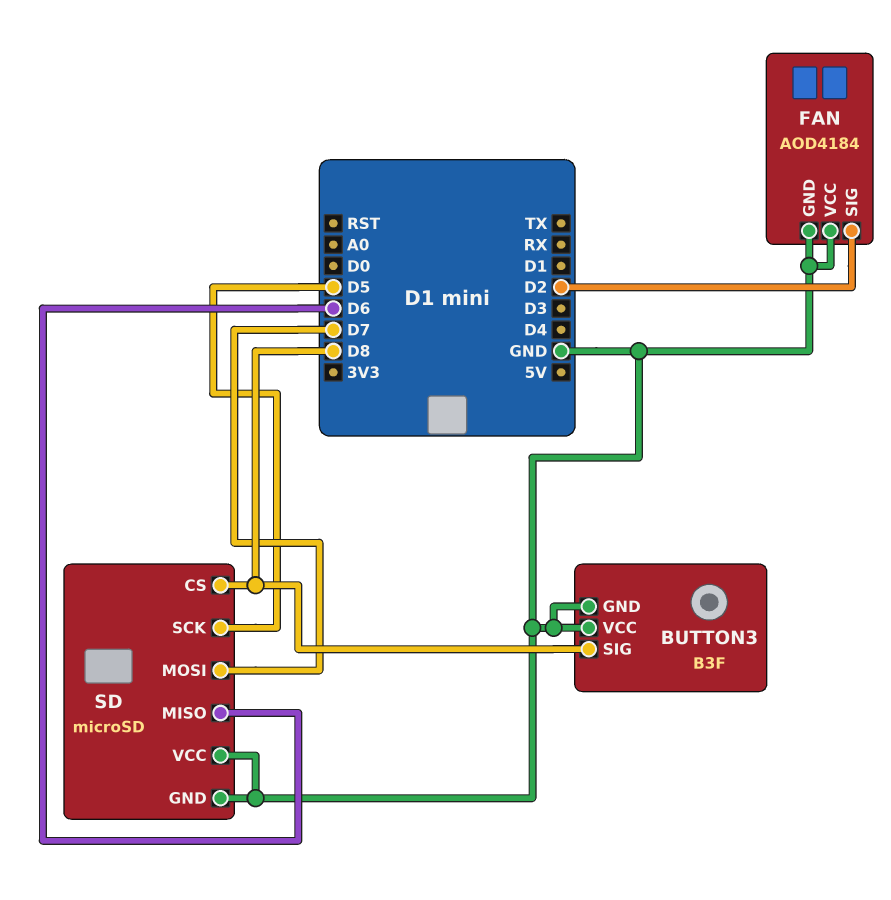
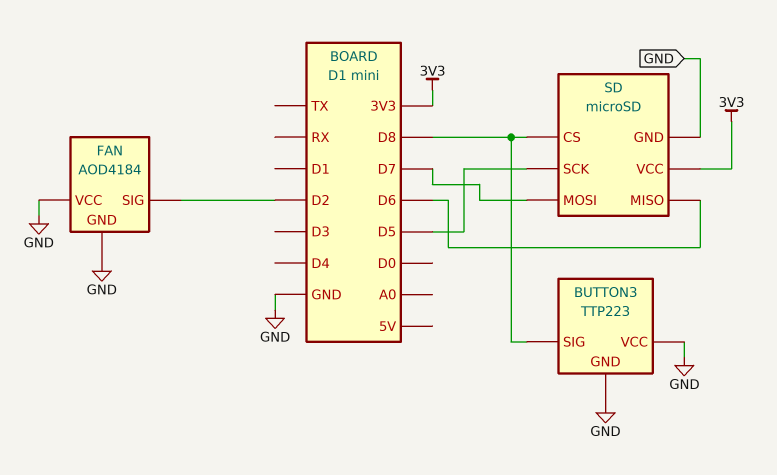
BUTTON3: B3F -> TTP223
SD pin VCC: GND -> 3V3

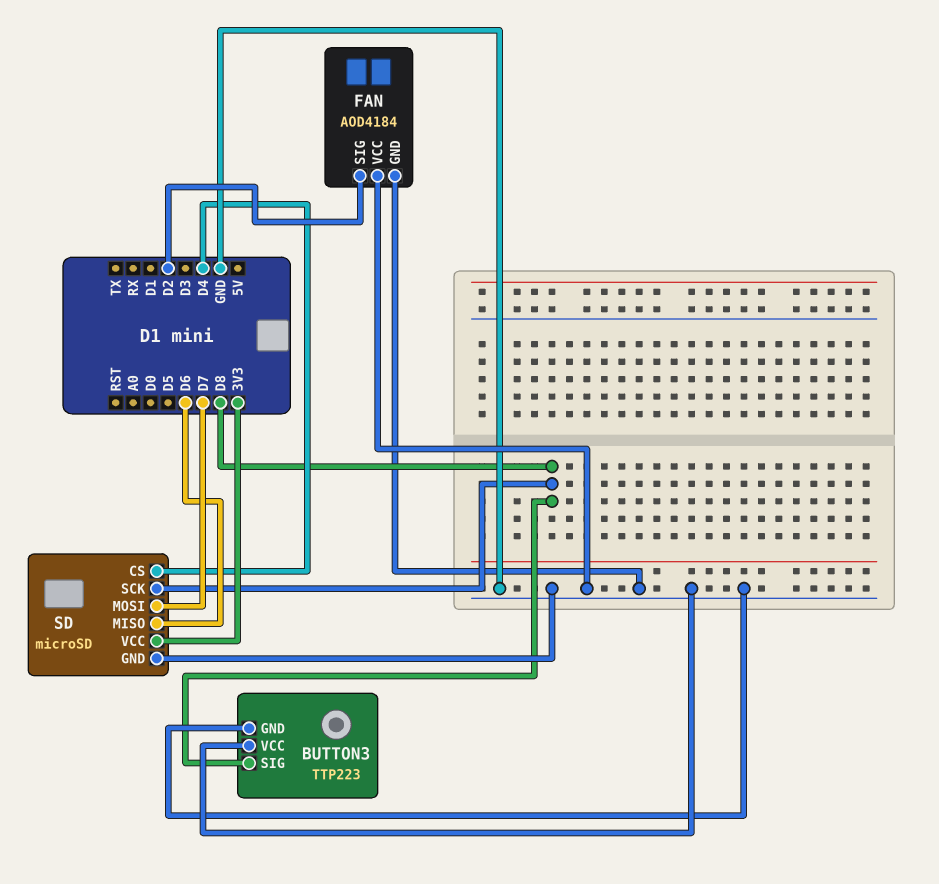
SD pin CS: D8 -> D4
SD pin SCK: D5 -> D8

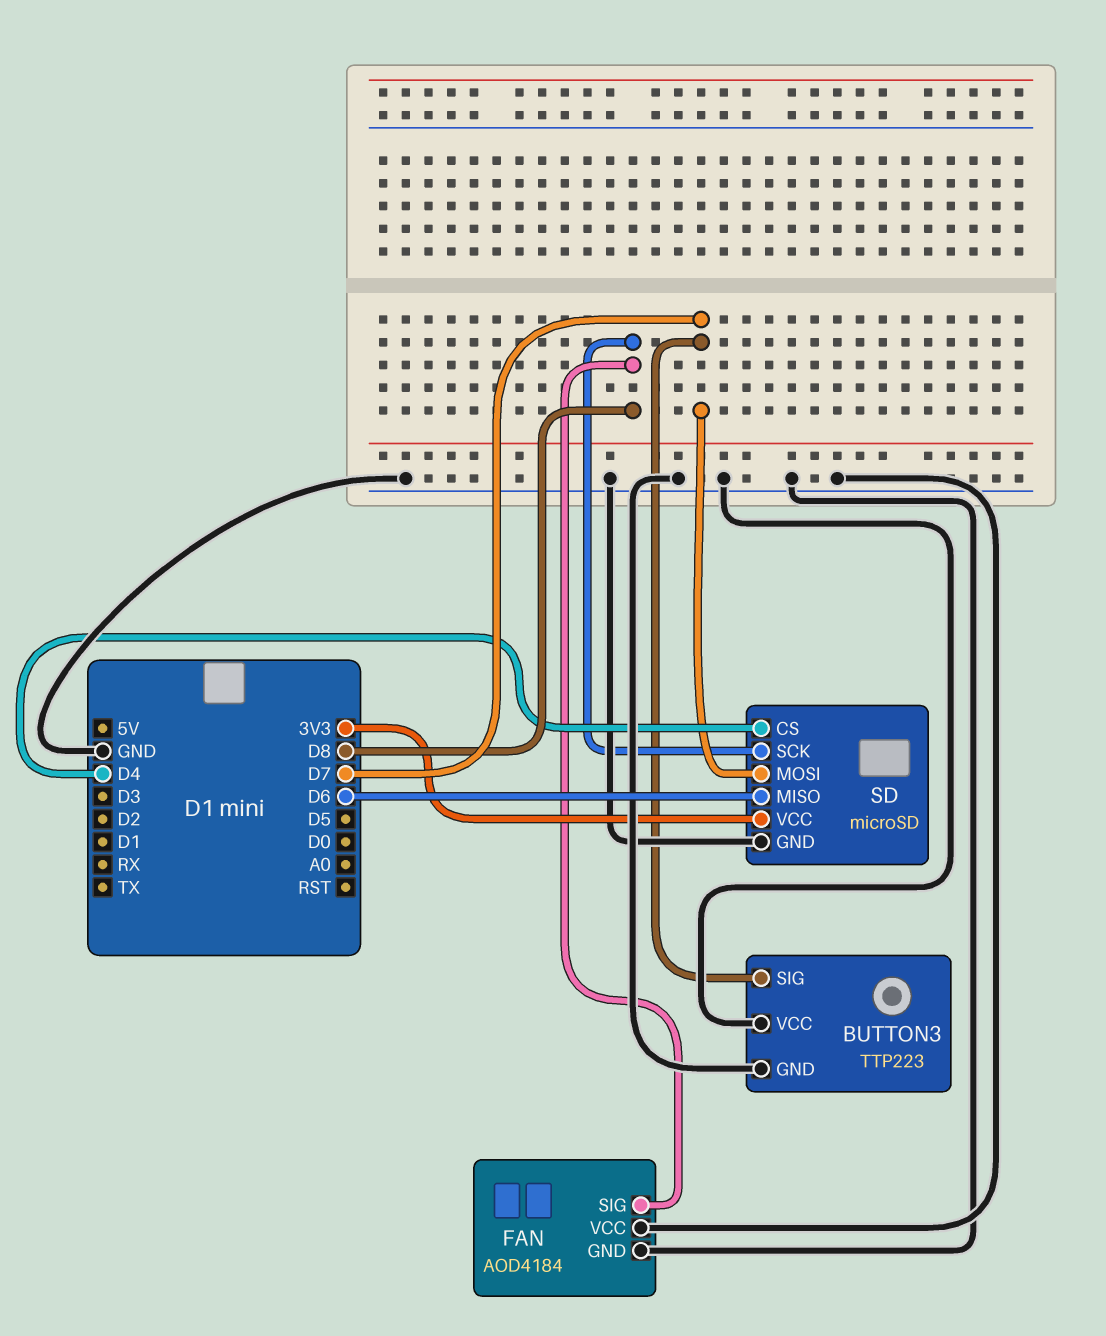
BUTTON3 pin SIG: D8 -> D7
FAN pin SIG: D2 -> D8

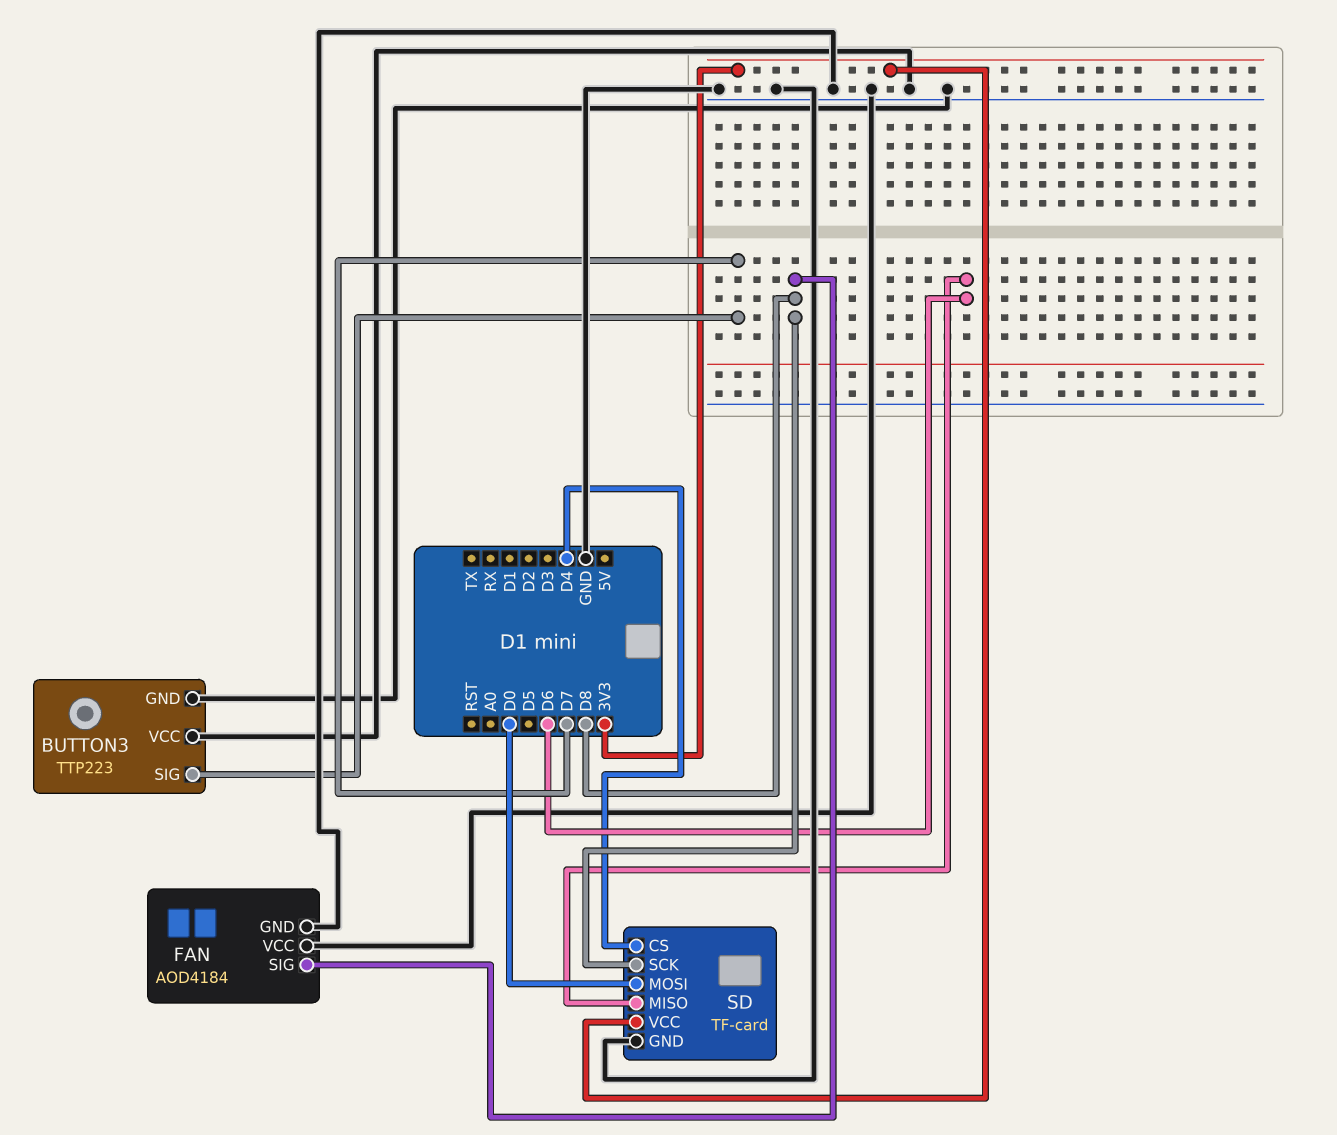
SD: microSD -> TF-card
SD pin MOSI: D7 -> D0

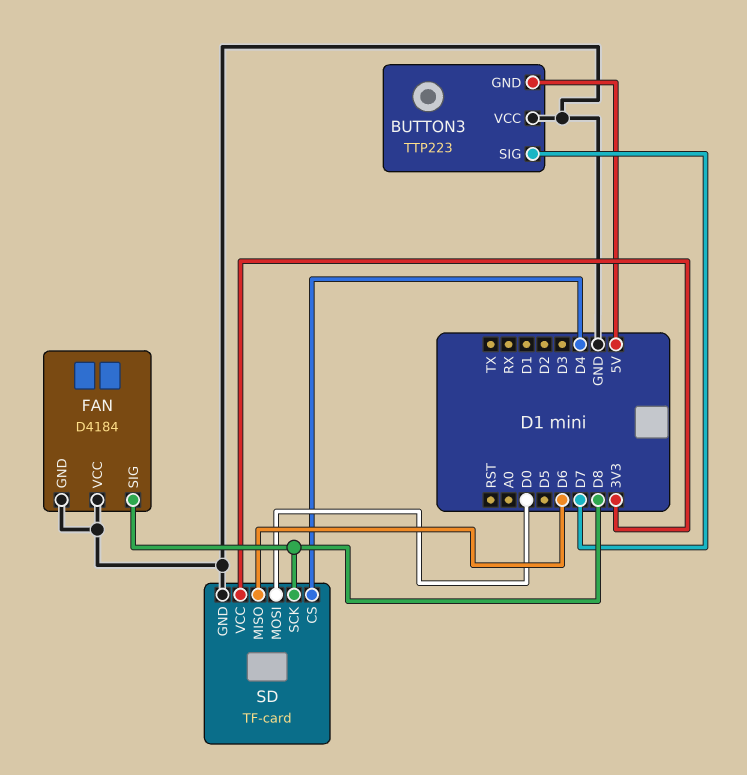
BUTTON3 pin GND: GND -> 5V
FAN: AOD4184 -> D4184

